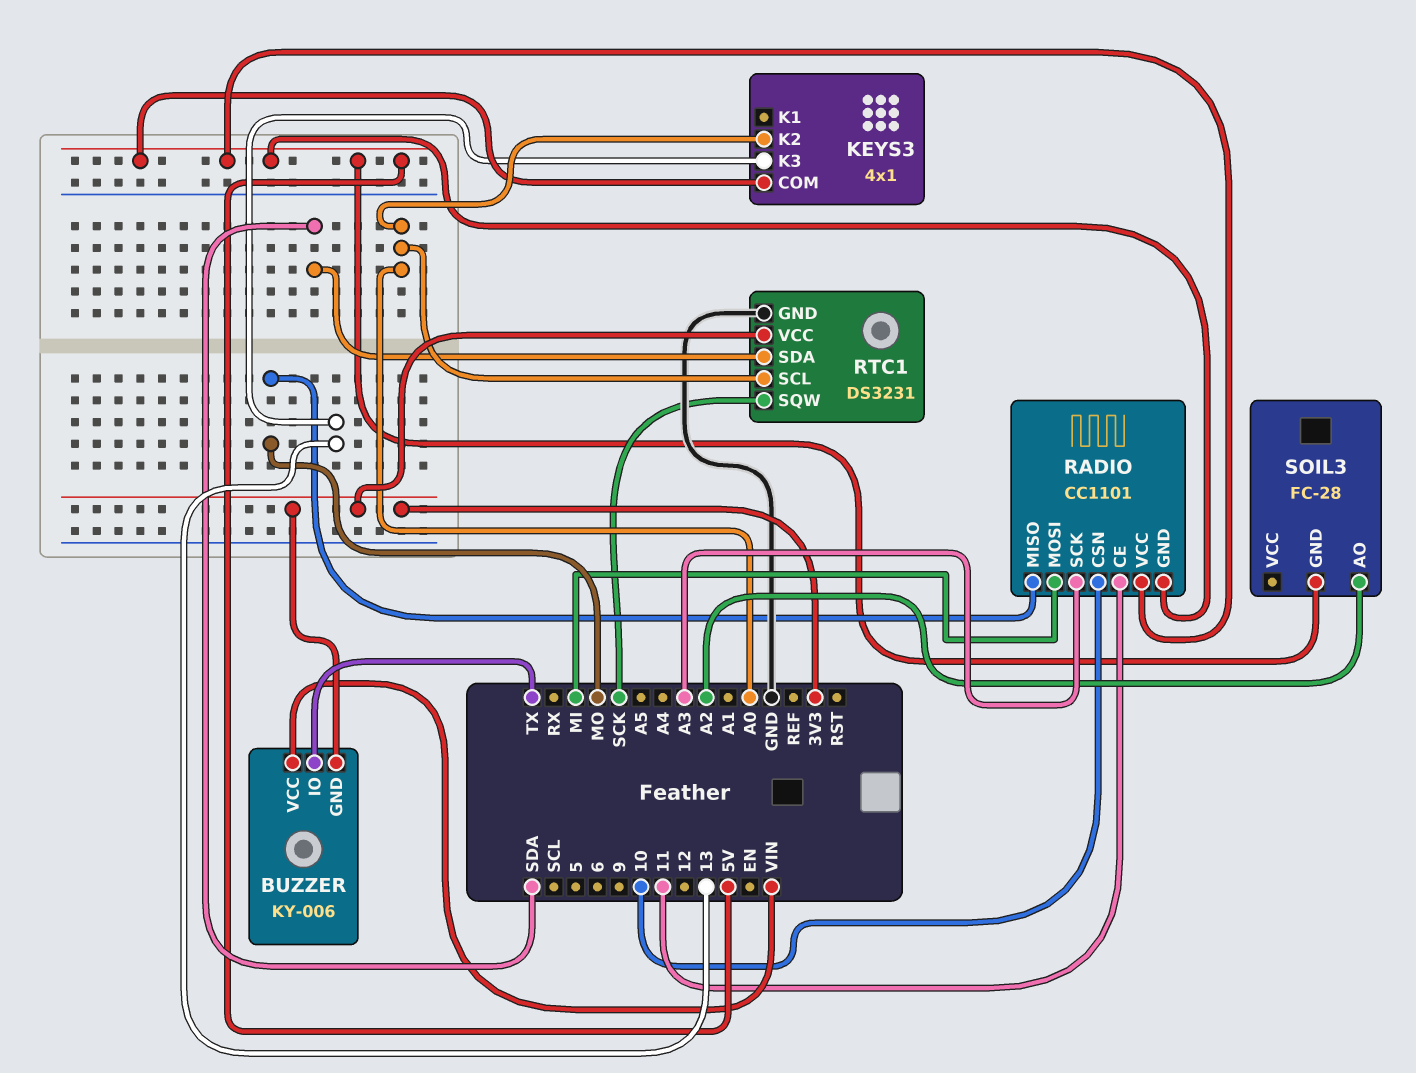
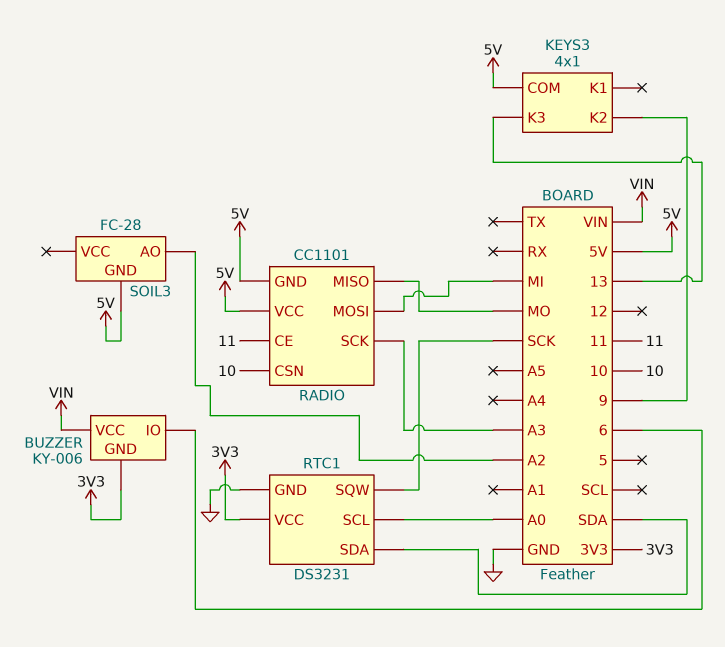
BUZZER pin IO: TX -> 6
KEYS3 pin K2: A0 -> 9

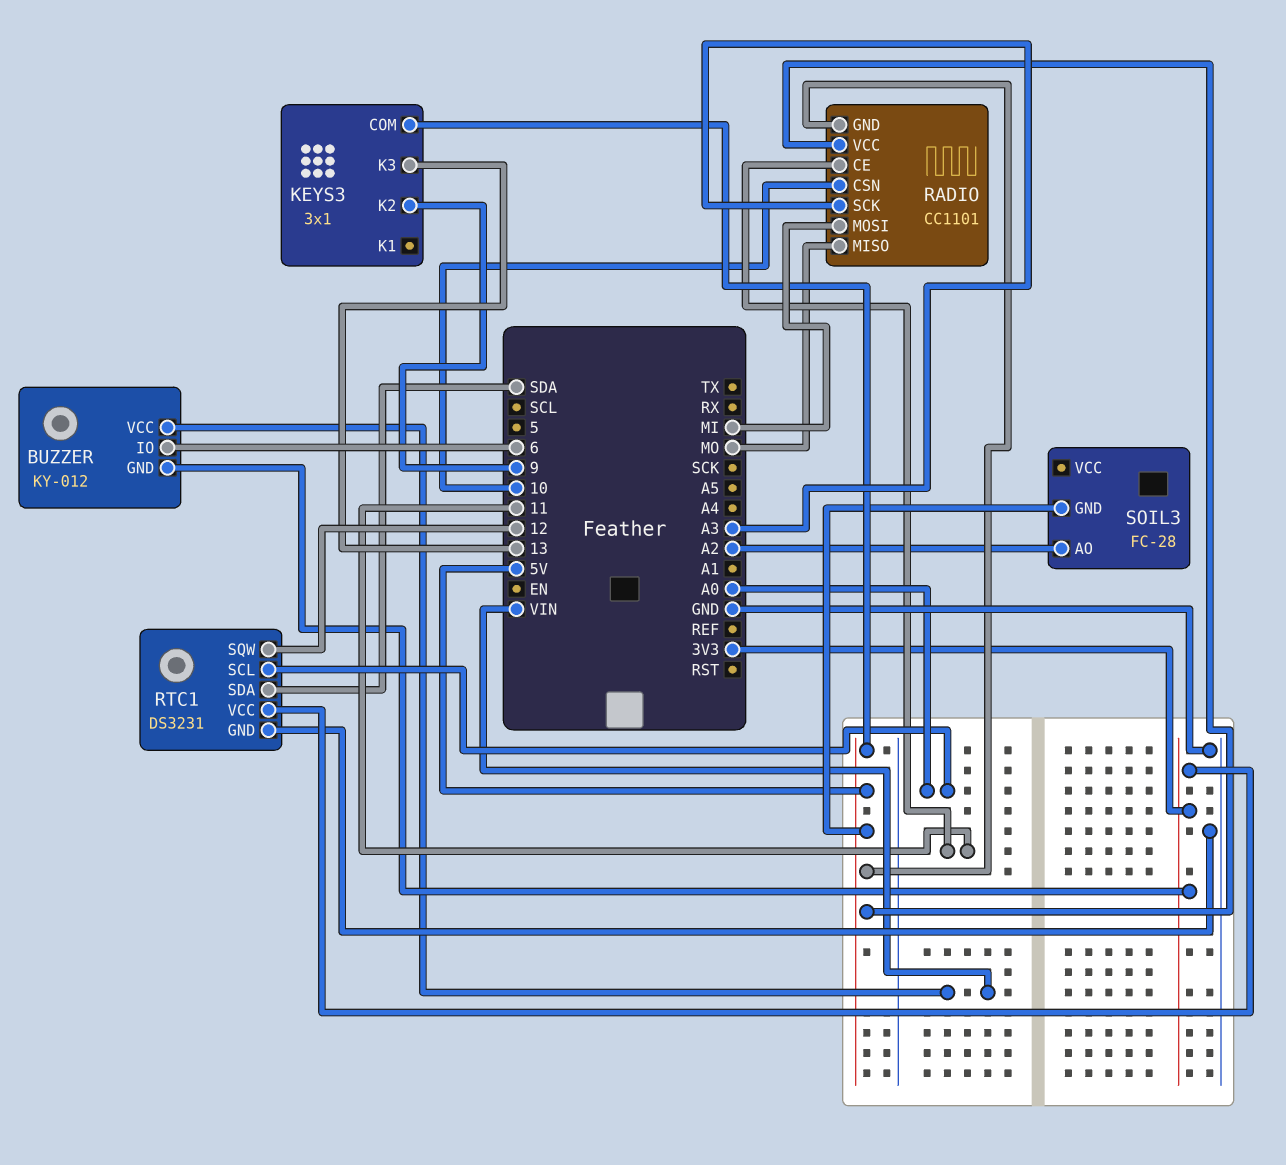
BUZZER: KY-006 -> KY-012
KEYS3: 4x1 -> 3x1
RTC1 pin SQW: SCK -> 12

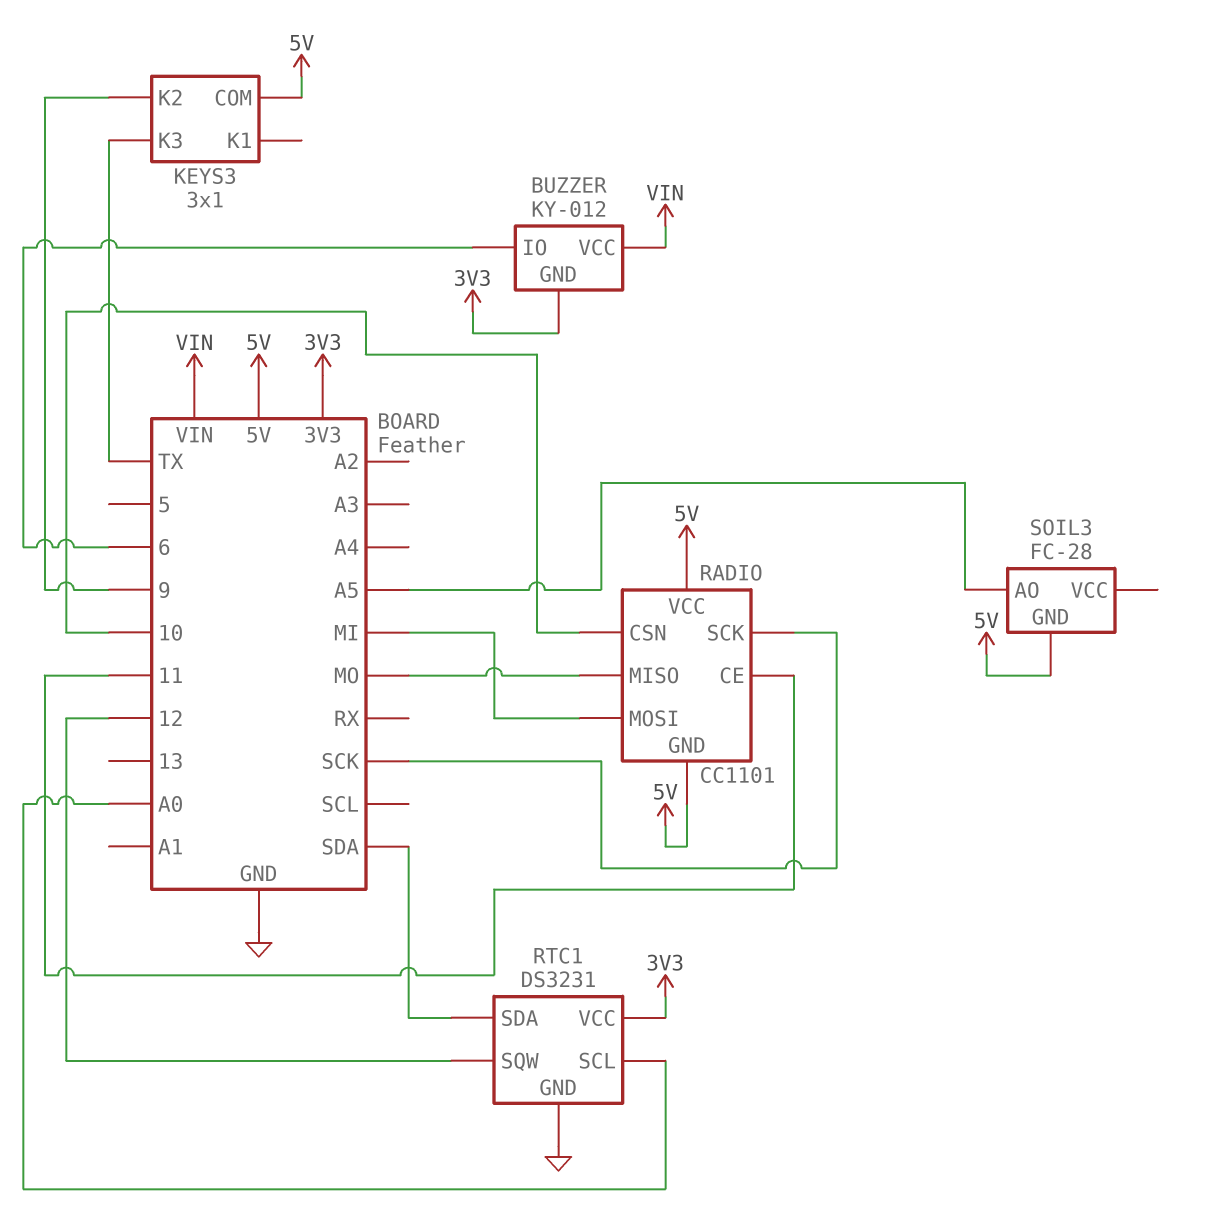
KEYS3 pin K3: 13 -> TX
RADIO pin SCK: A3 -> SCK
SOIL3 pin AO: A2 -> A5

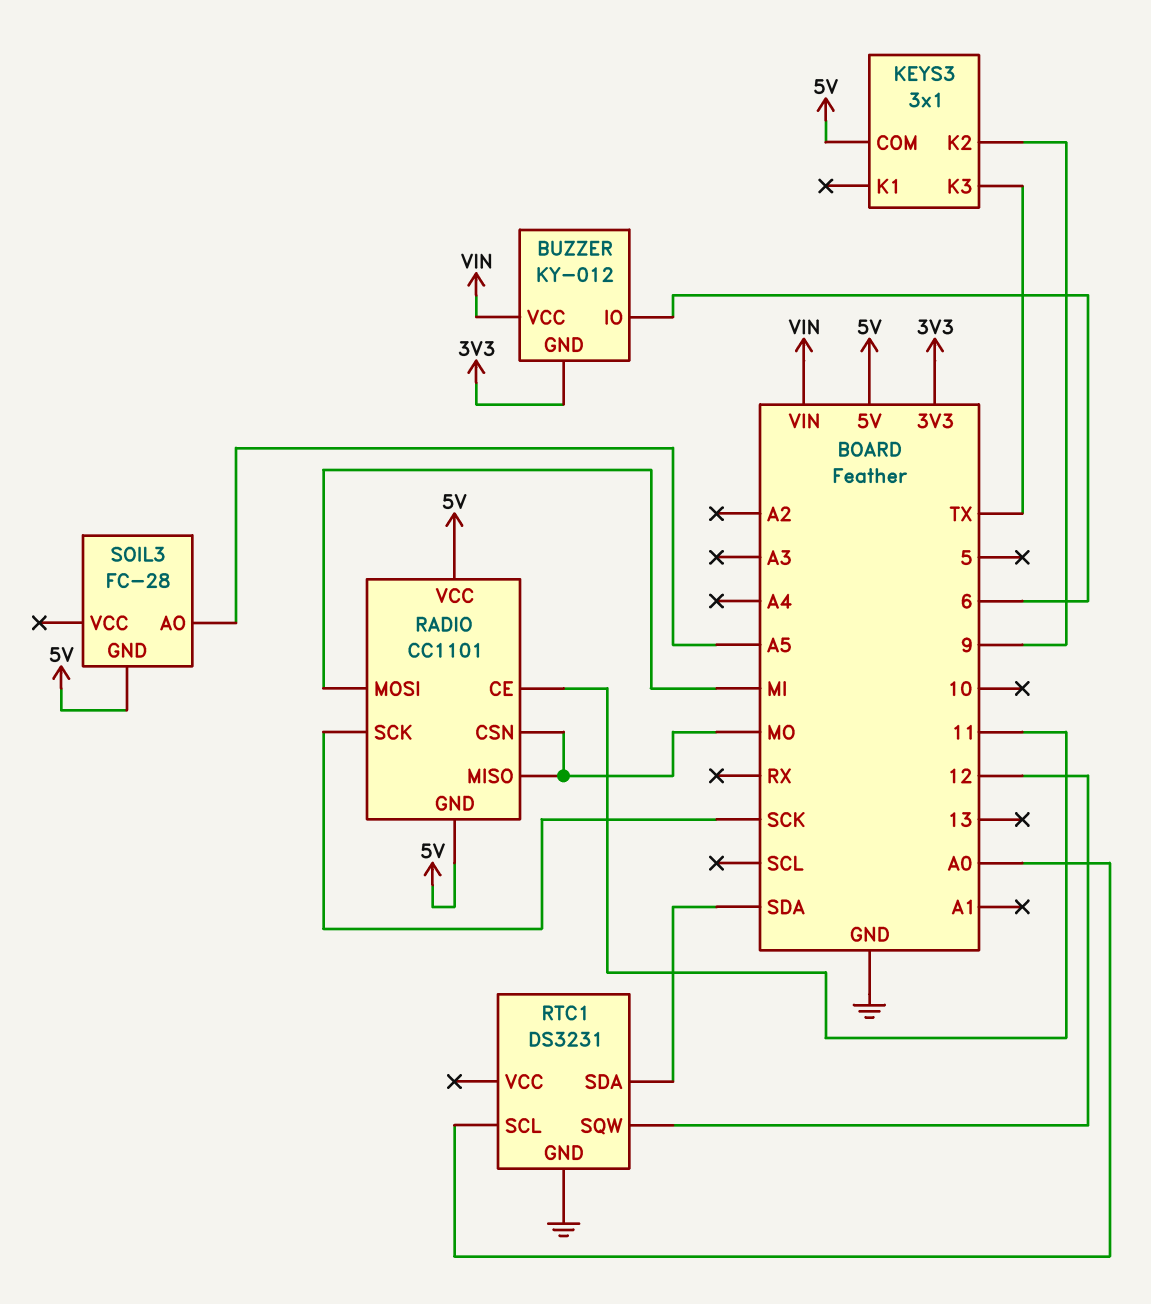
RADIO pin CSN: 10 -> MO
RTC1 pin VCC: 3V3 -> none

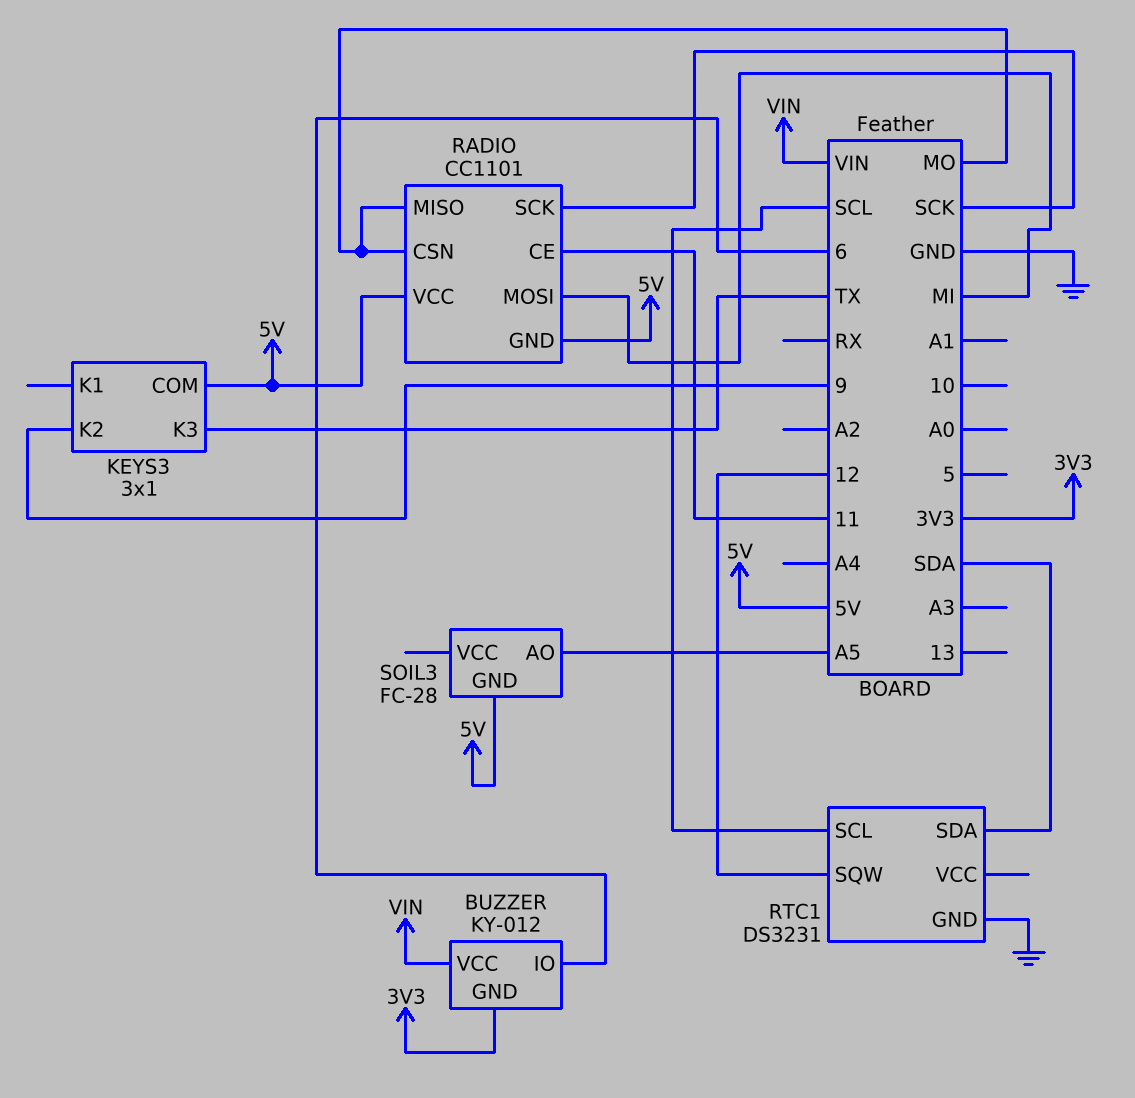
RTC1 pin SCL: A0 -> SCL

